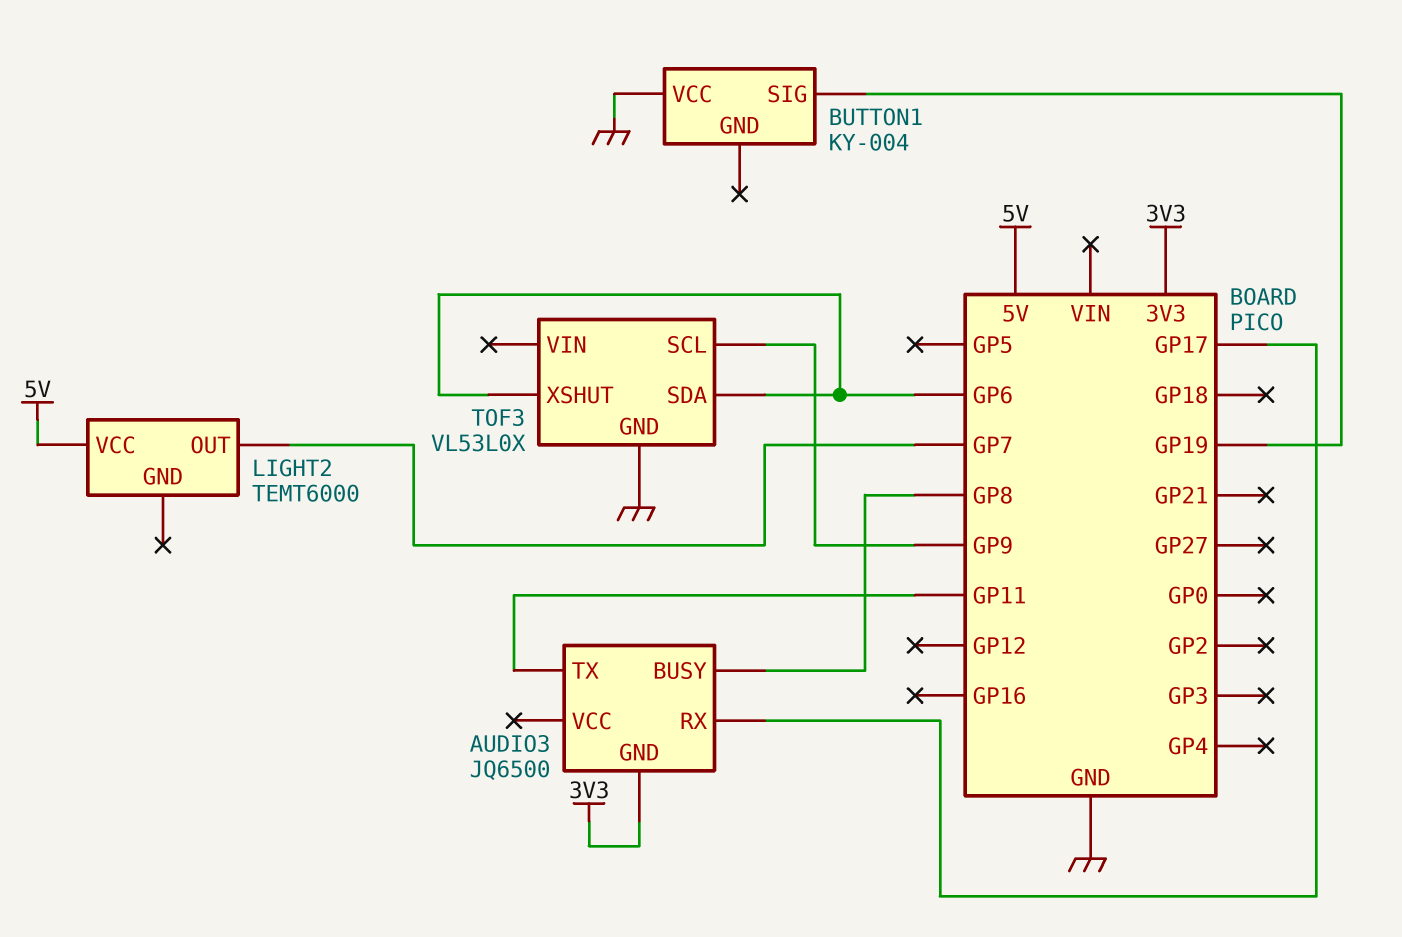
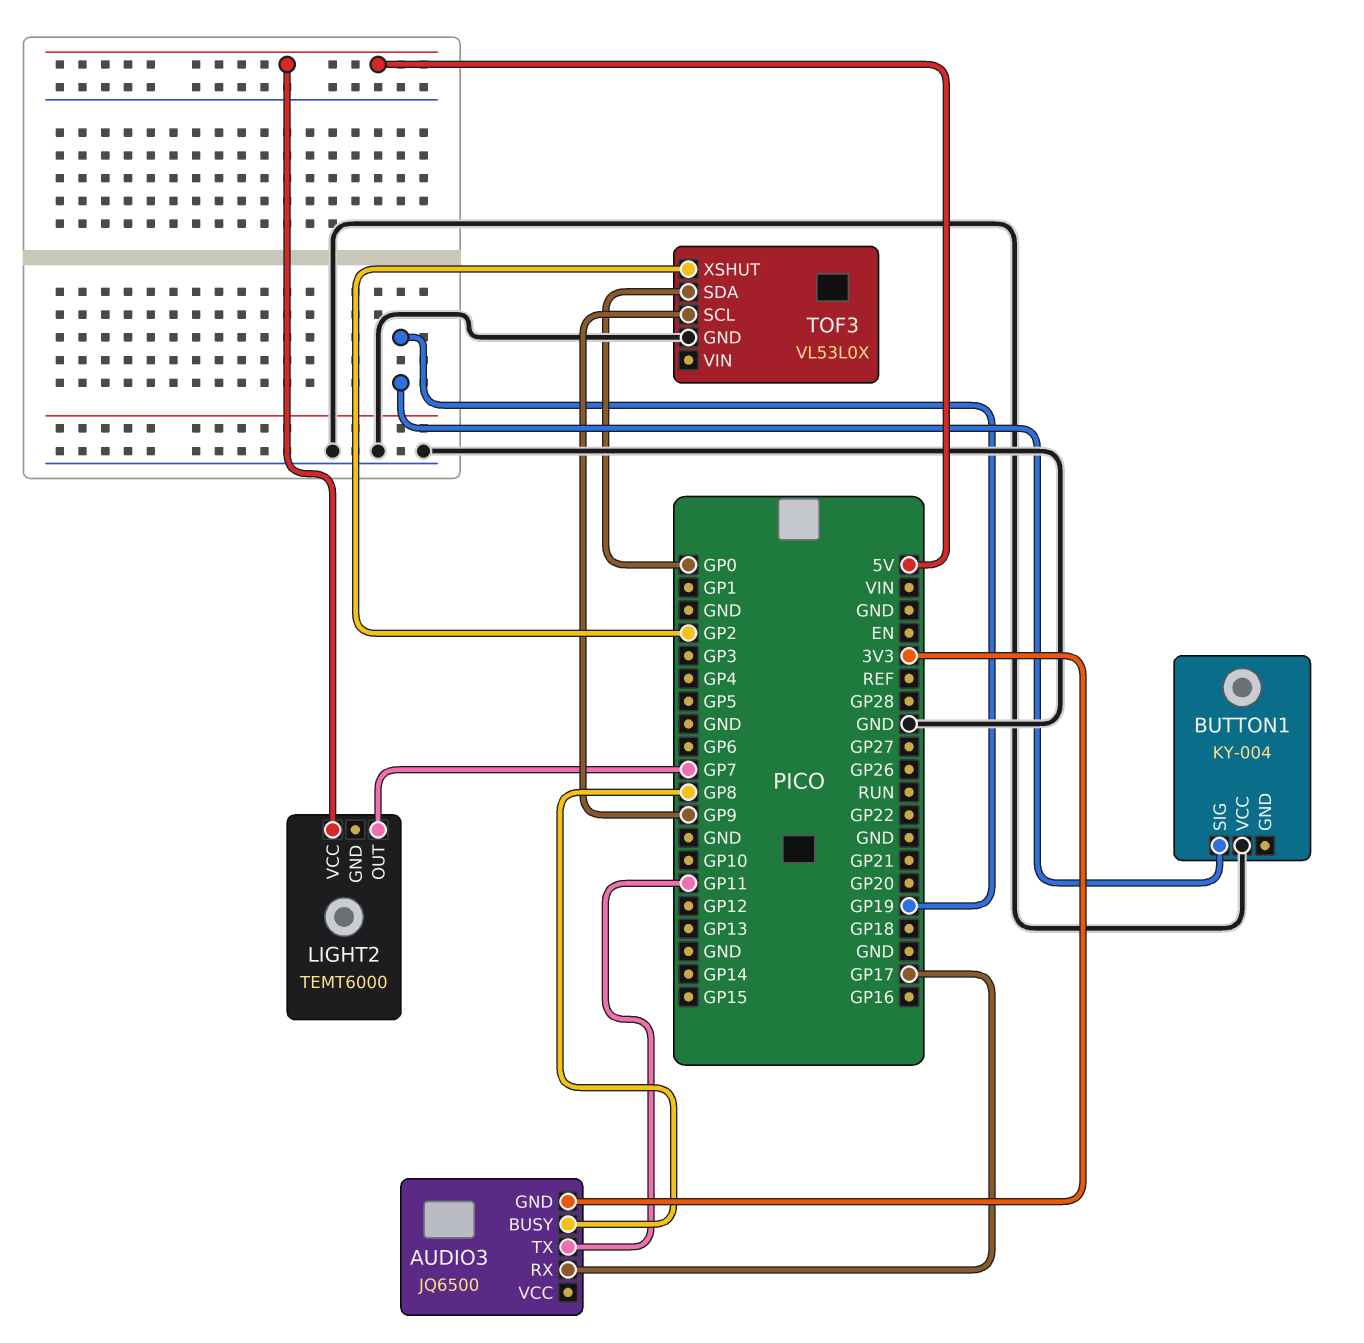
TOF3 pin SDA: GP6 -> GP0
TOF3 pin XSHUT: GP6 -> GP2

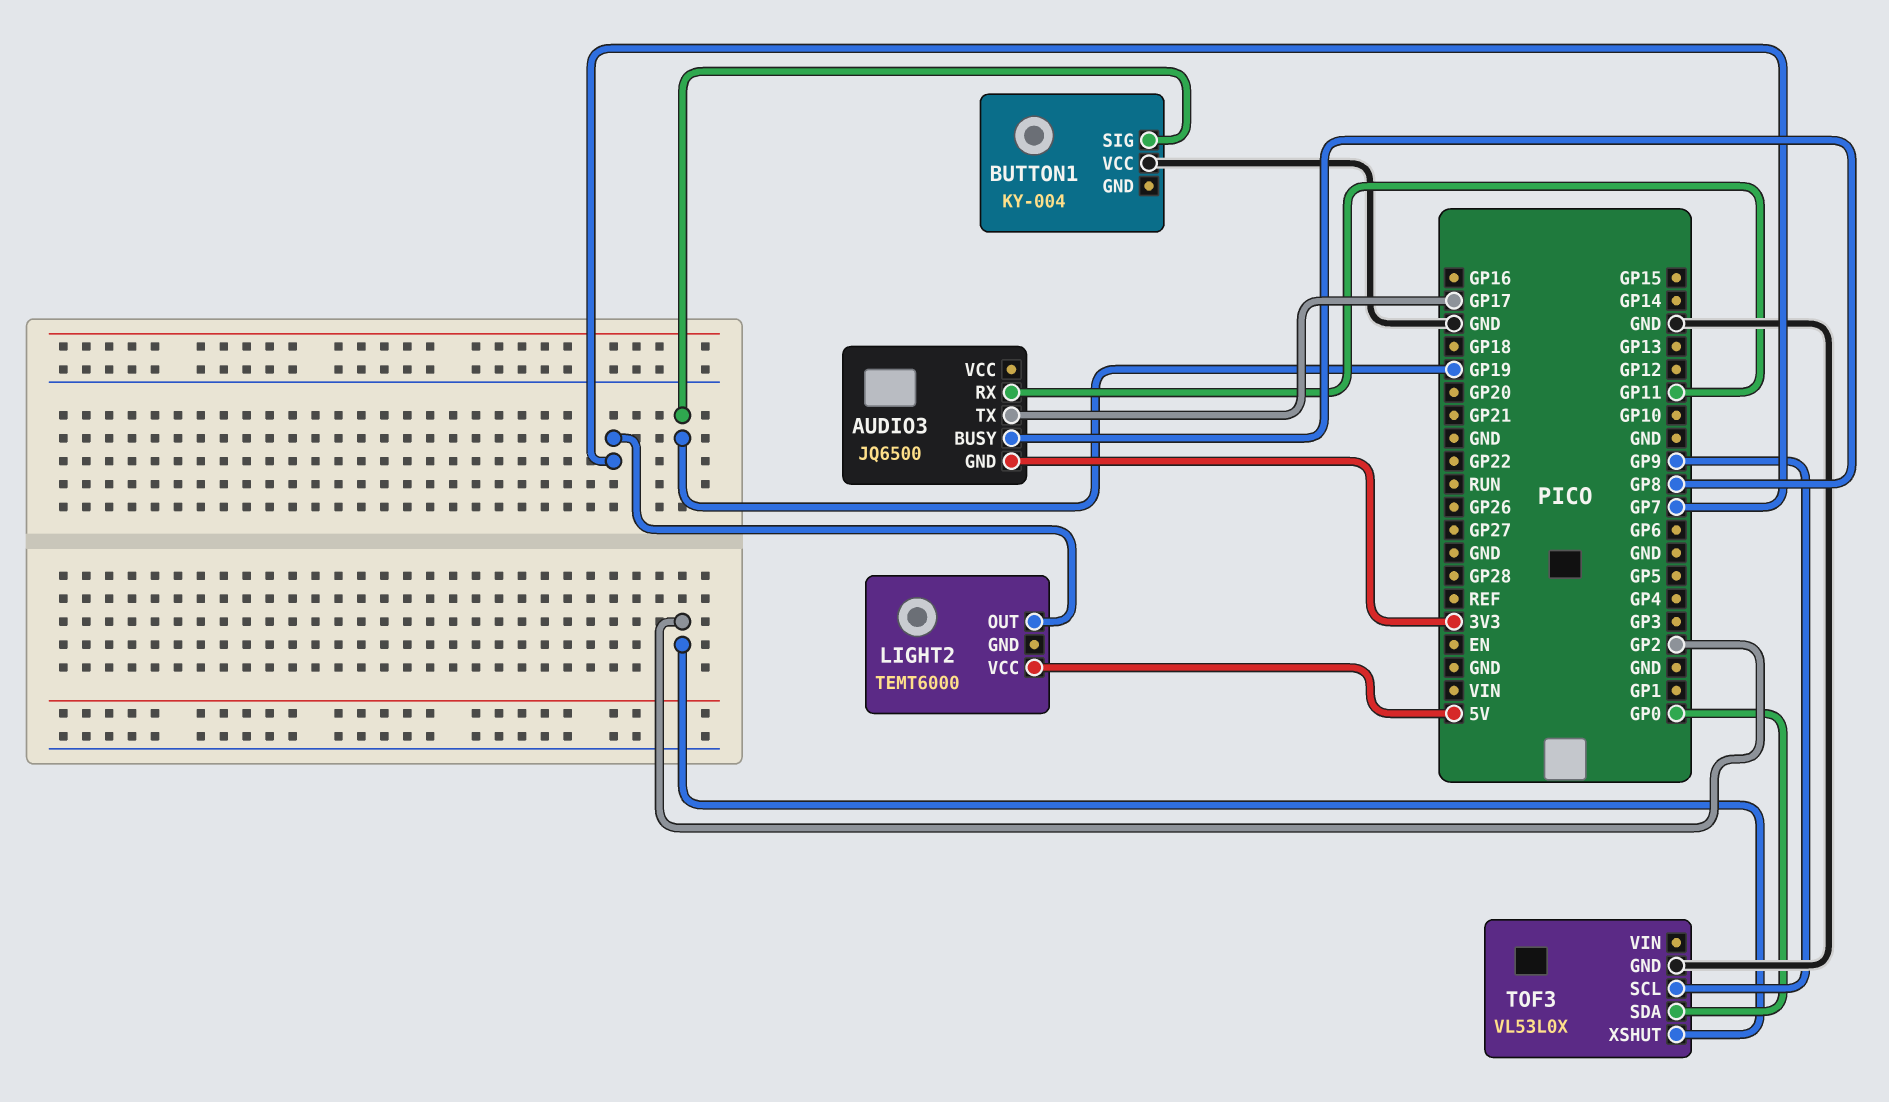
AUDIO3 pin RX: GP17 -> GP11
AUDIO3 pin TX: GP11 -> GP17

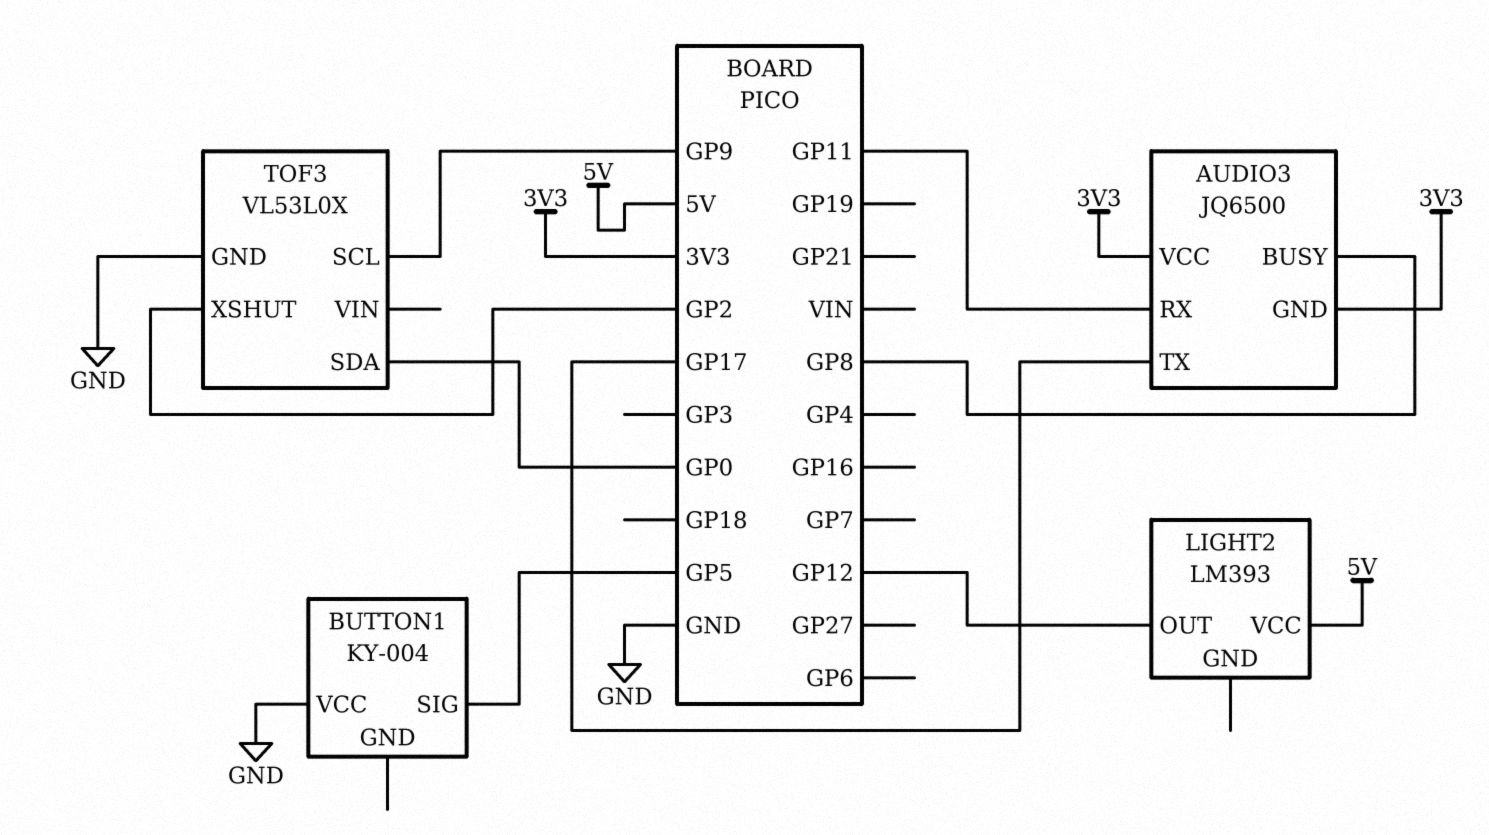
AUDIO3 pin VCC: none -> 3V3
BUTTON1 pin SIG: GP19 -> GP5
LIGHT2: TEMT6000 -> LM393
LIGHT2 pin OUT: GP7 -> GP12

